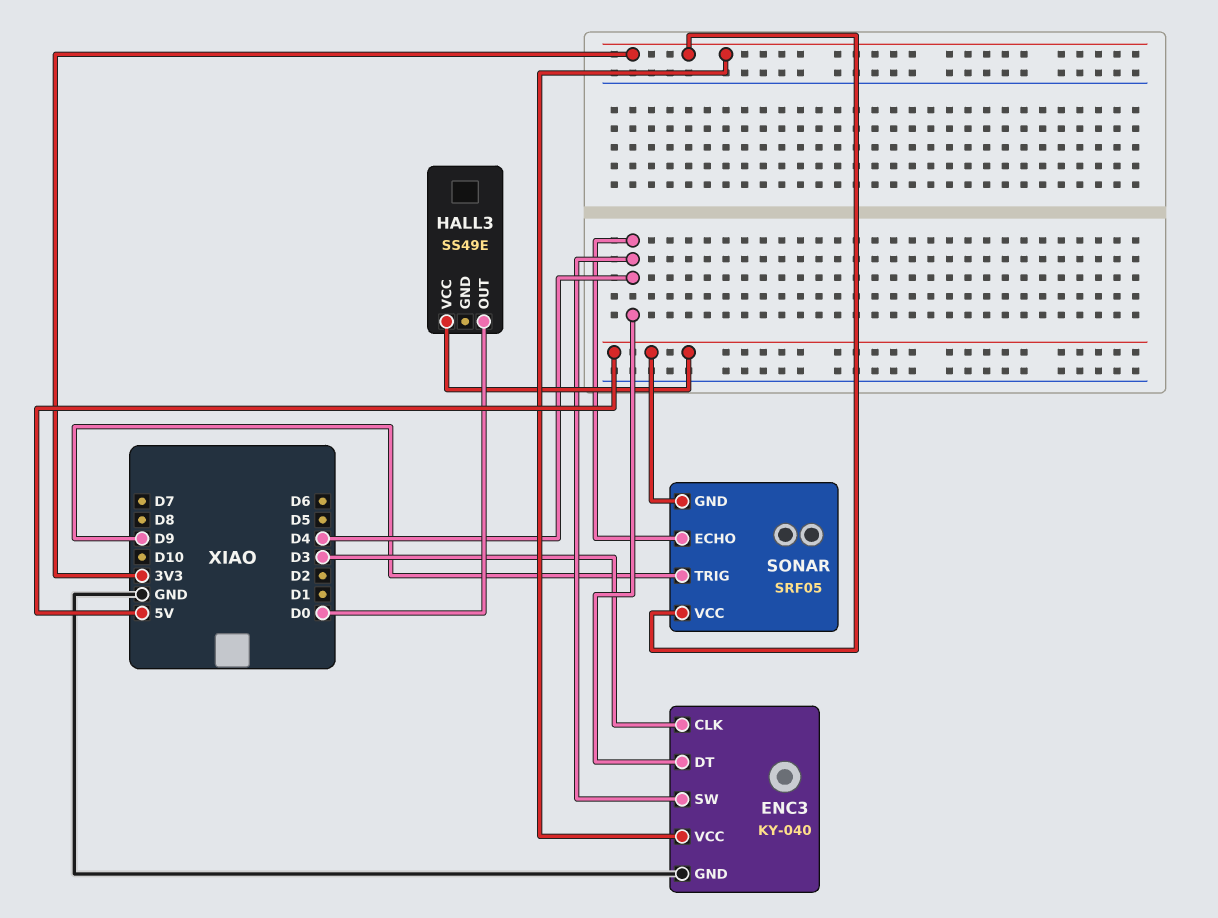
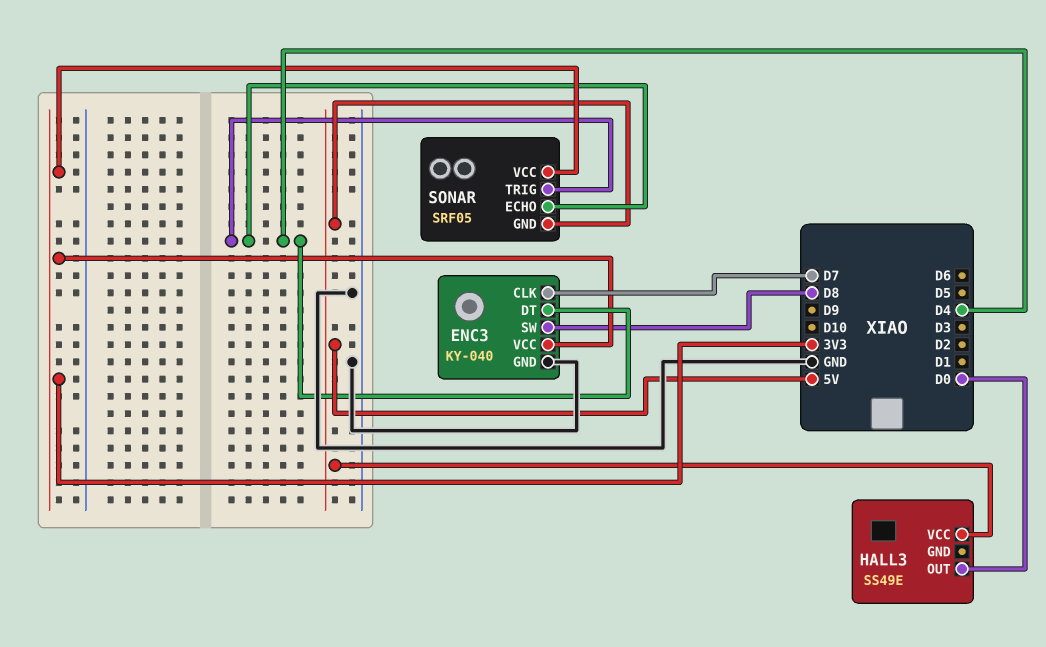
ENC3 pin CLK: D3 -> D7
ENC3 pin SW: D4 -> D8
SONAR pin TRIG: D9 -> D4

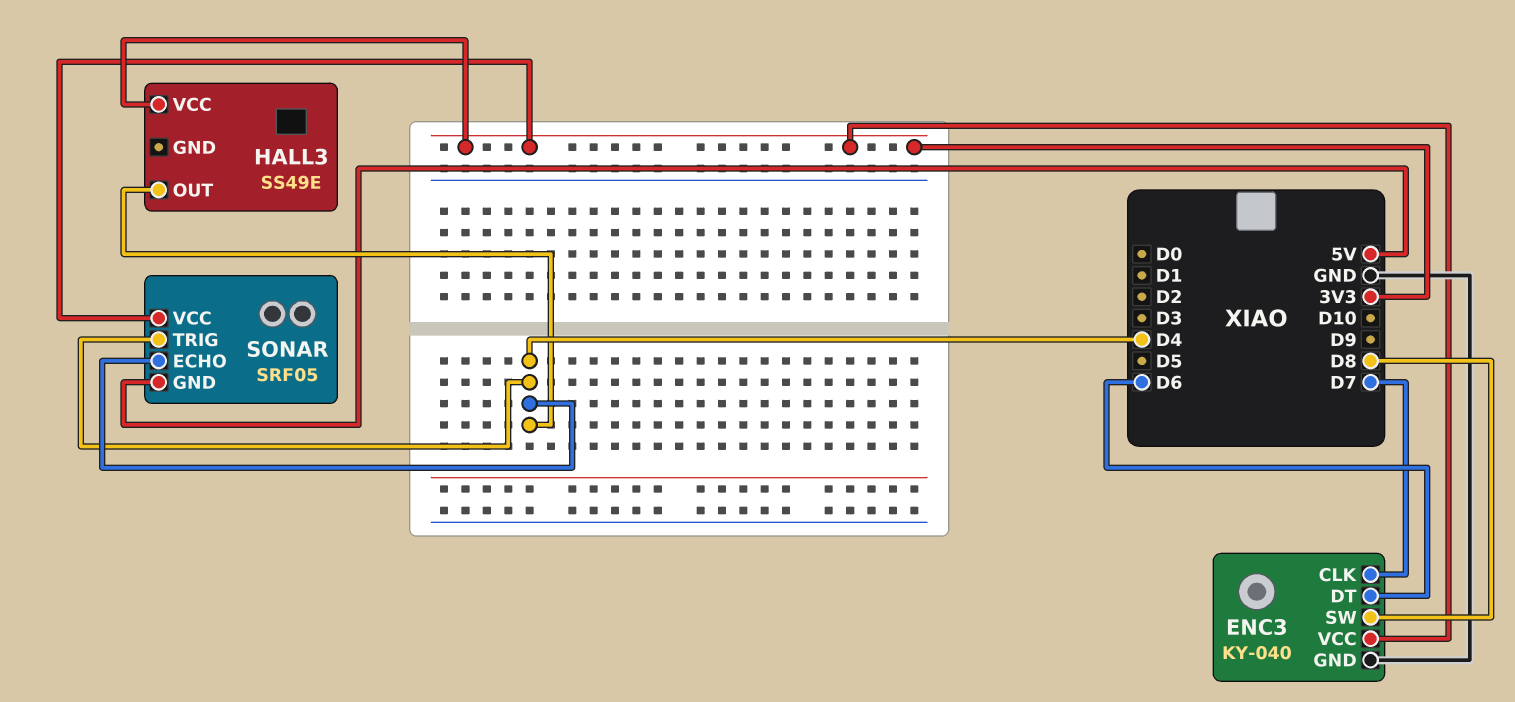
ENC3 pin DT: D4 -> D6
HALL3 pin OUT: D0 -> D4
HALL3 pin VCC: 5V -> 3V3

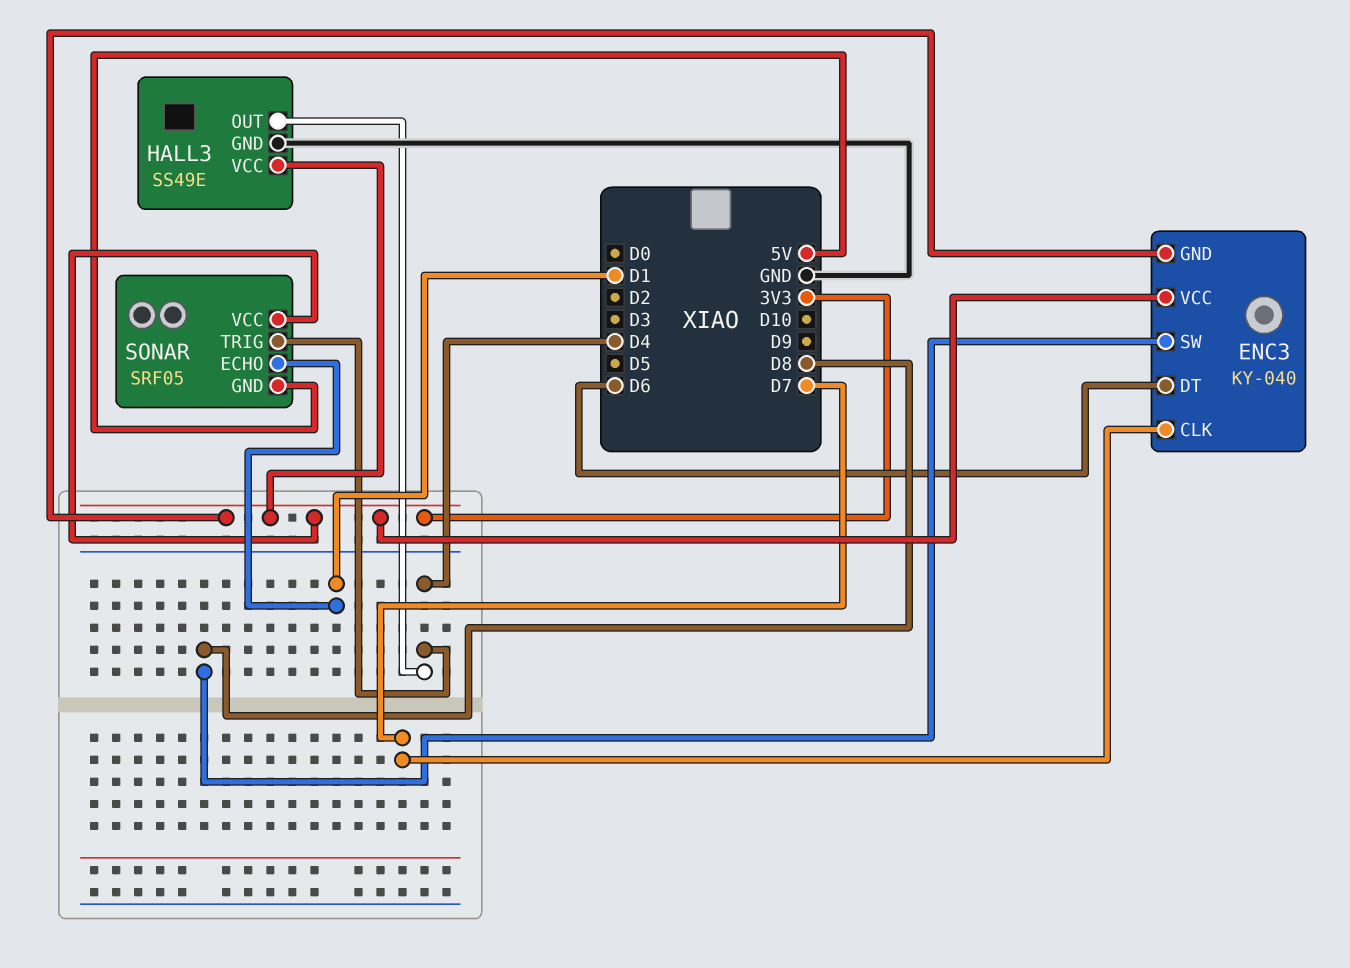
ENC3 pin GND: GND -> 3V3
HALL3 pin GND: none -> GND
SONAR pin ECHO: D4 -> D1

